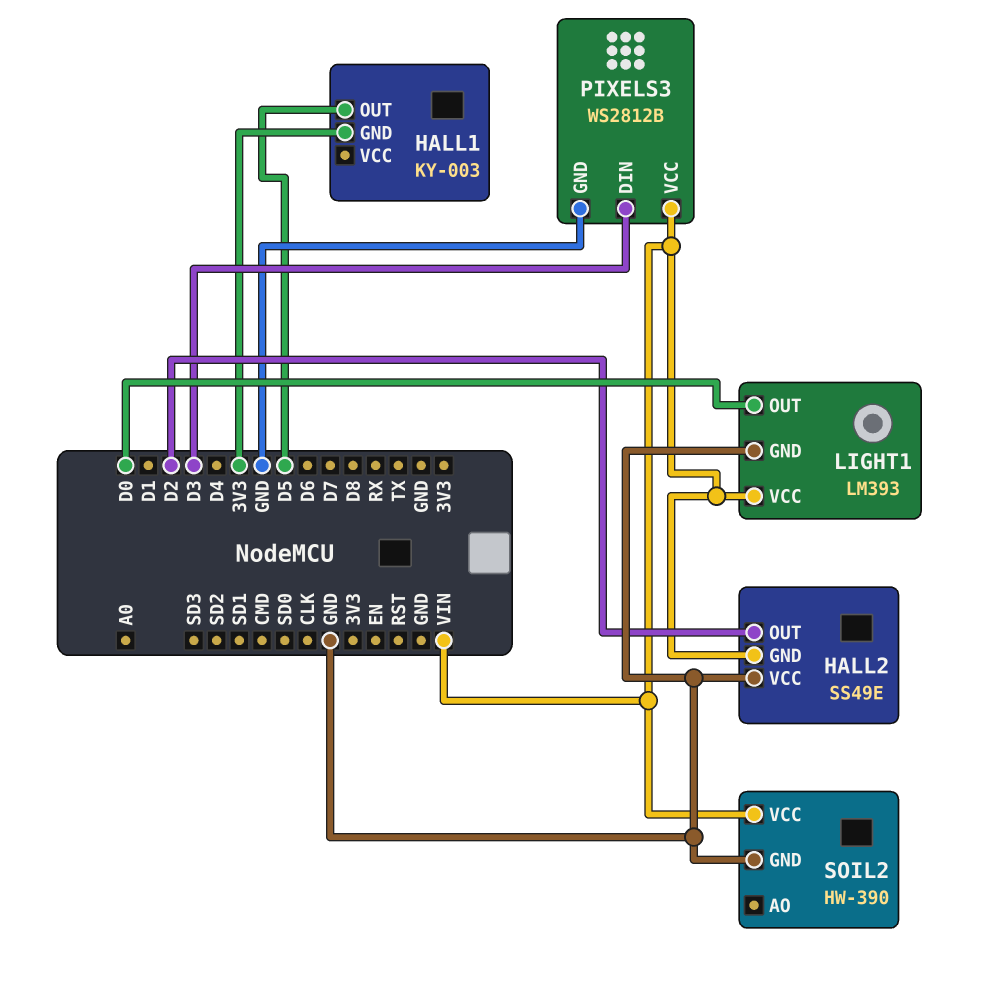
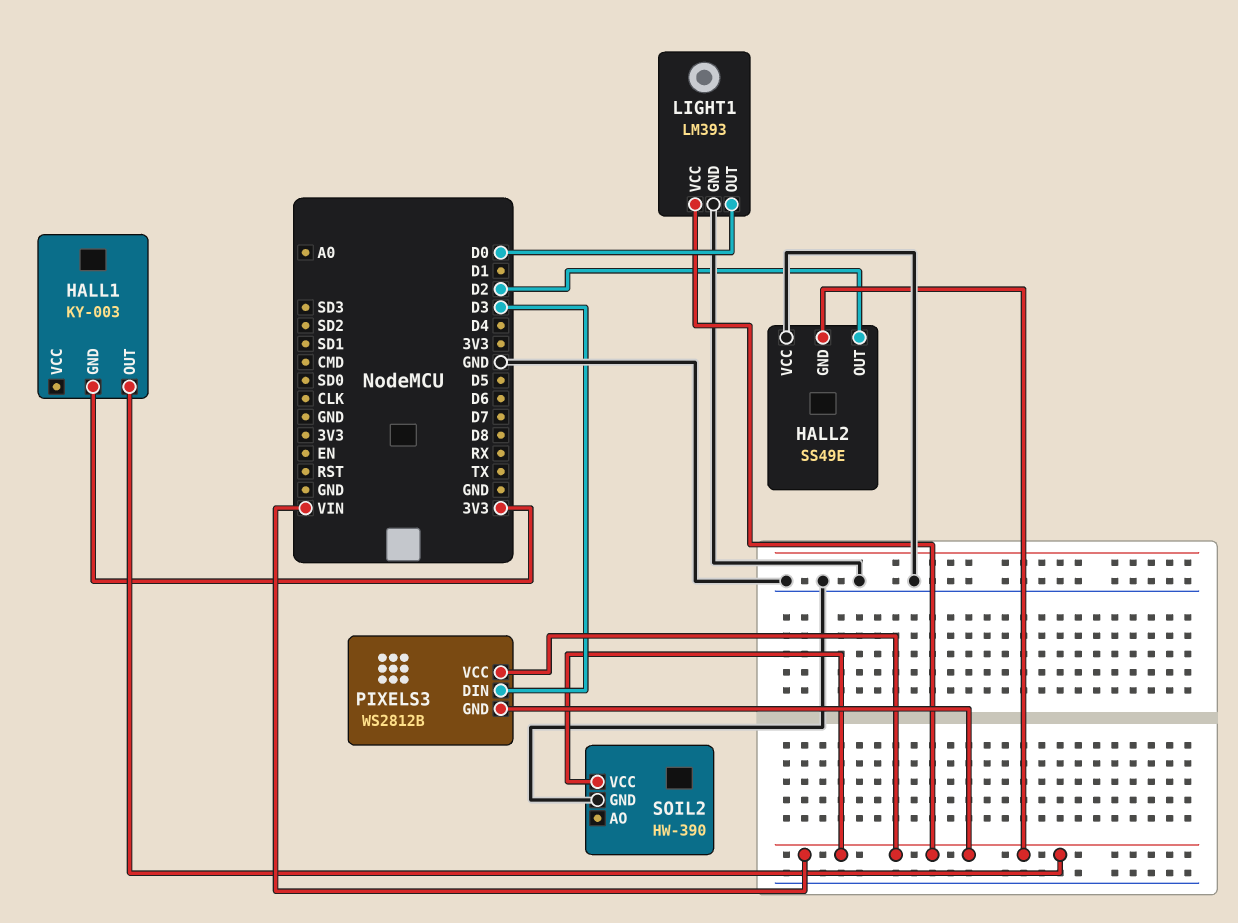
HALL1 pin OUT: D5 -> VIN
PIXELS3 pin GND: GND -> VIN

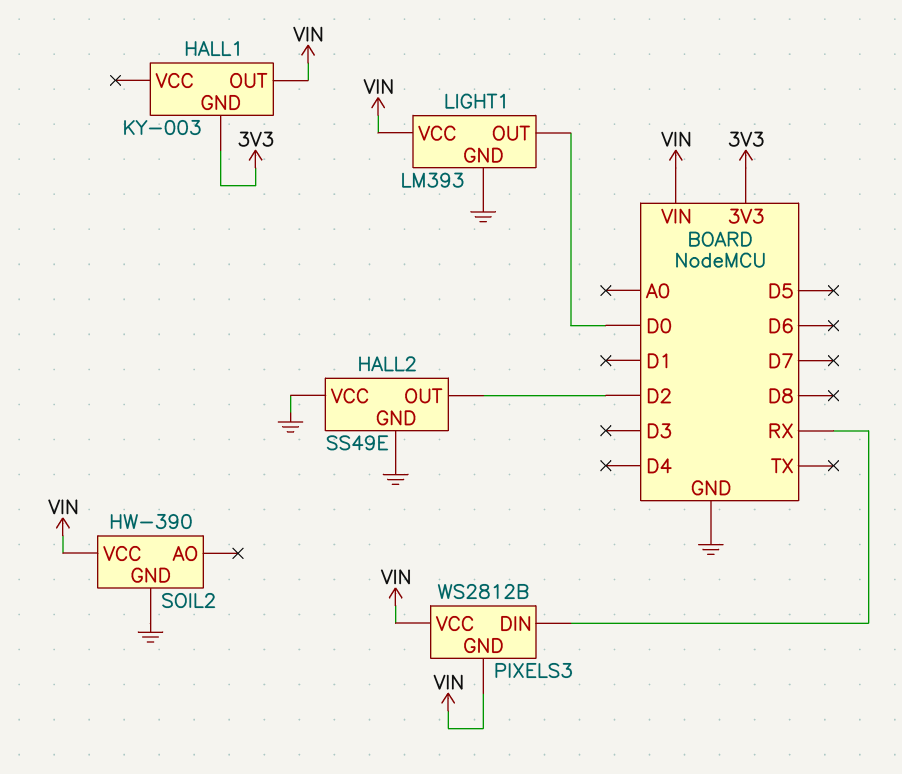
HALL2 pin GND: VIN -> GND
PIXELS3 pin DIN: D3 -> RX

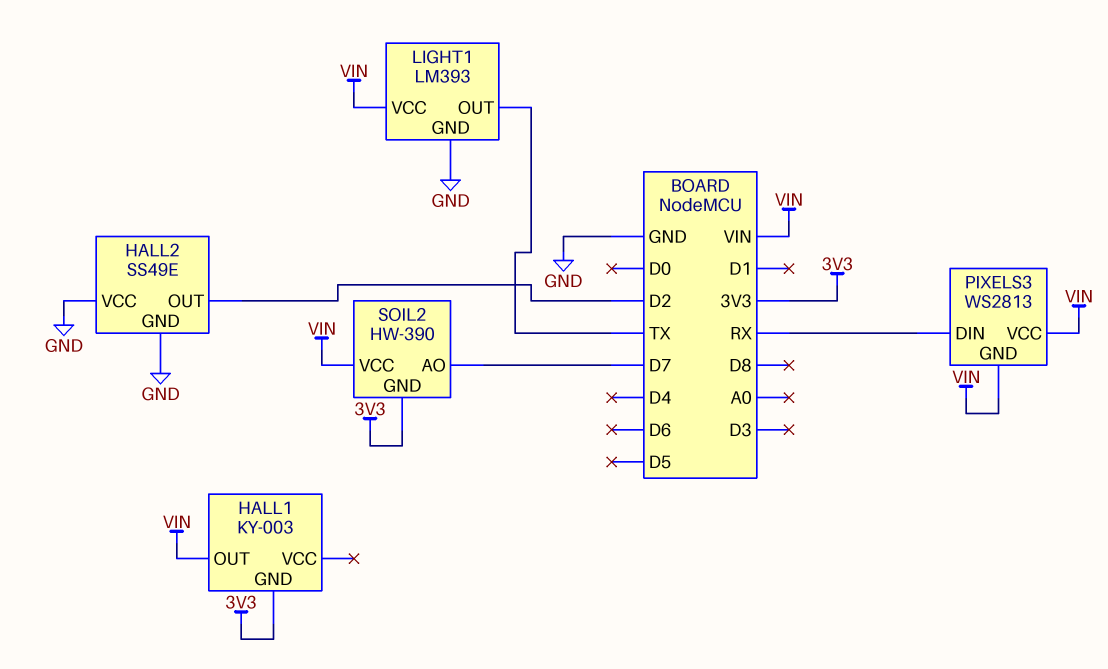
LIGHT1 pin OUT: D0 -> TX
PIXELS3: WS2812B -> WS2813
SOIL2 pin AO: none -> D7
SOIL2 pin GND: GND -> 3V3

